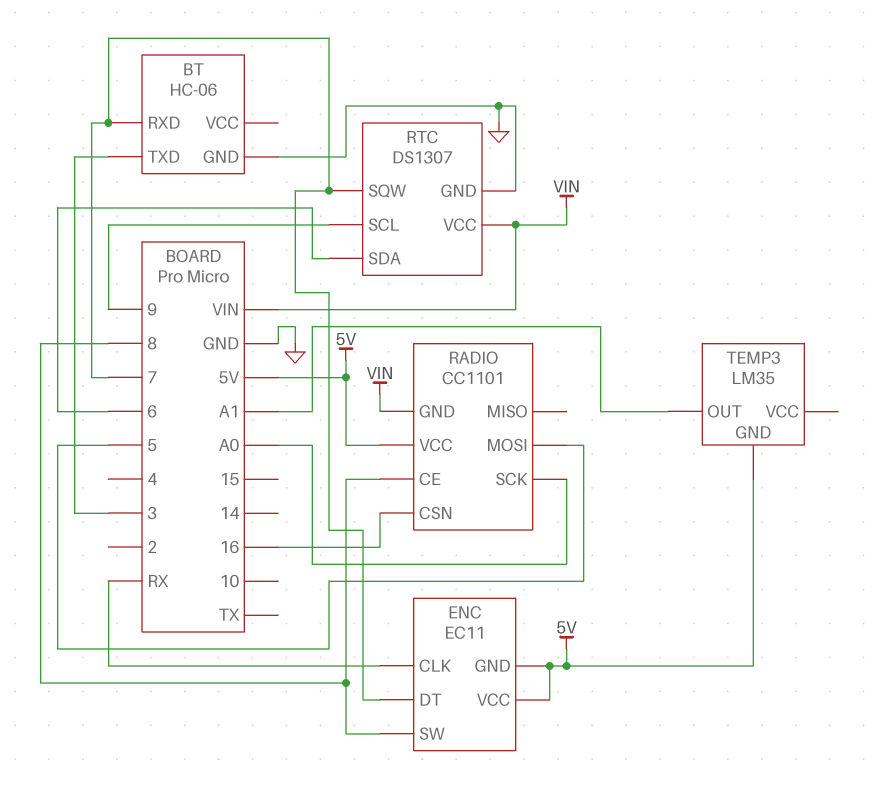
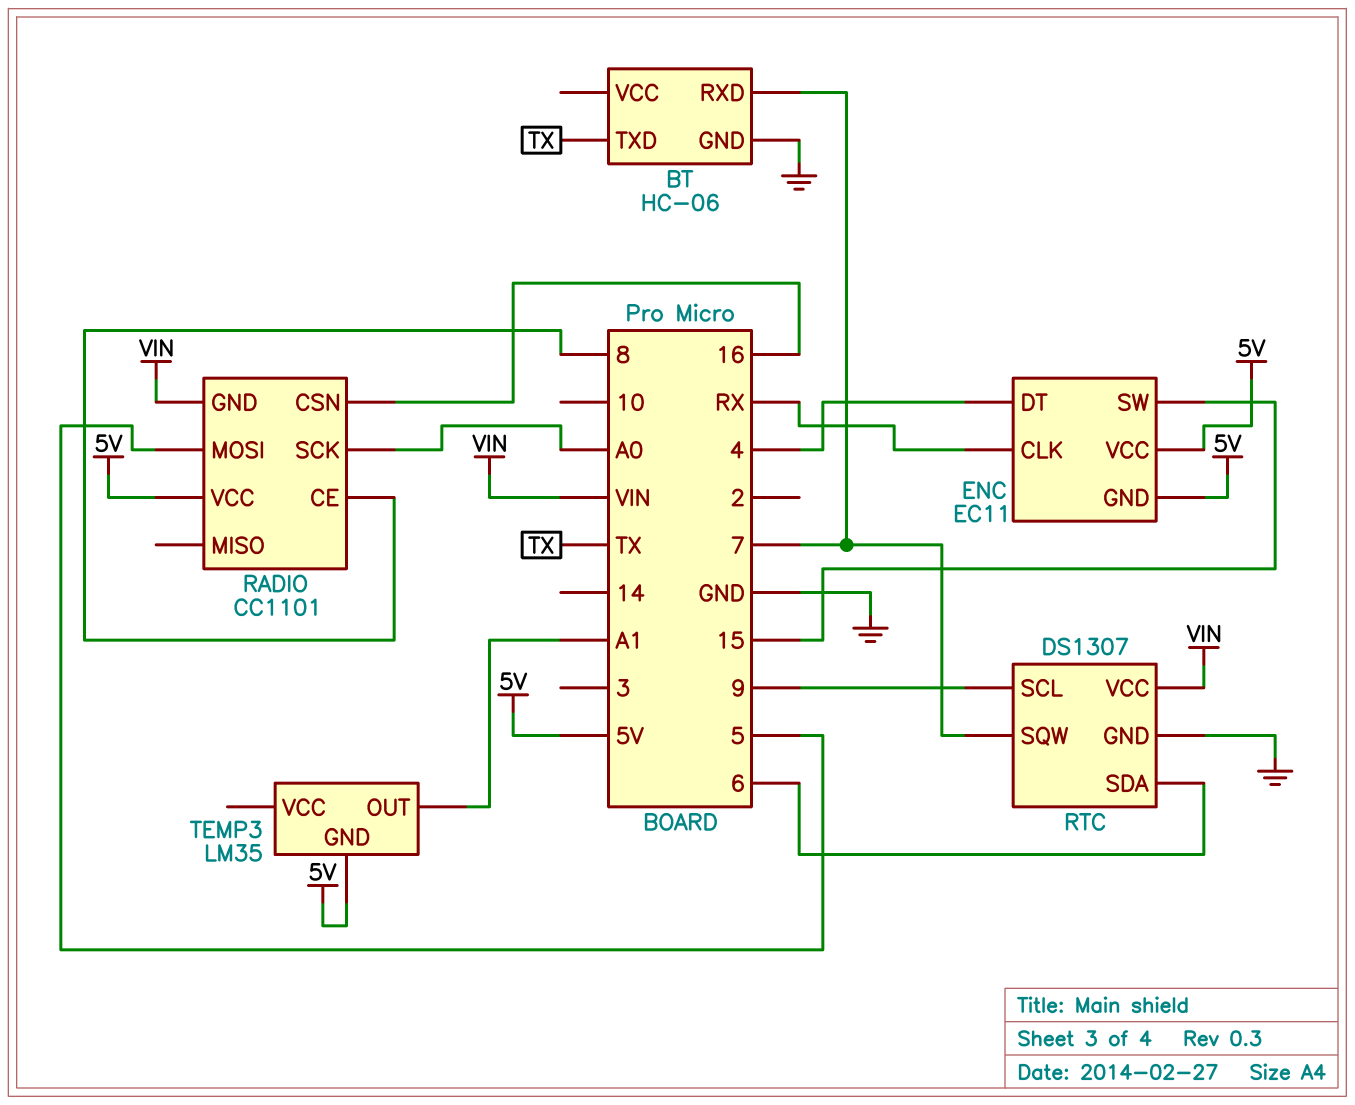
BT pin TXD: 3 -> TX
ENC pin DT: 7 -> 4
ENC pin SW: 8 -> 15

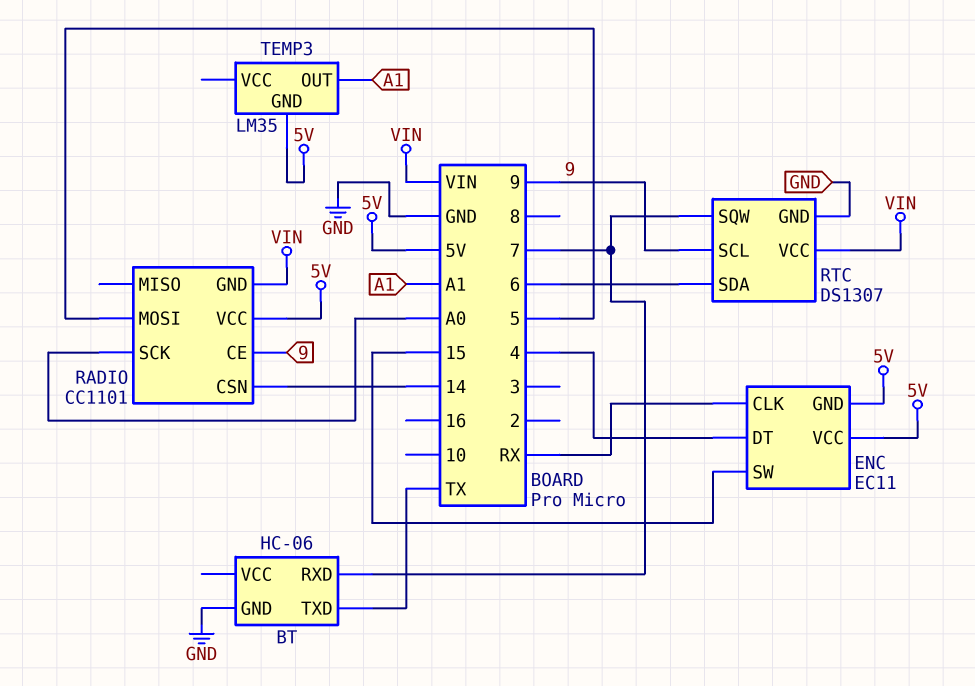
RADIO pin CE: 8 -> 9
RADIO pin CSN: 16 -> 14

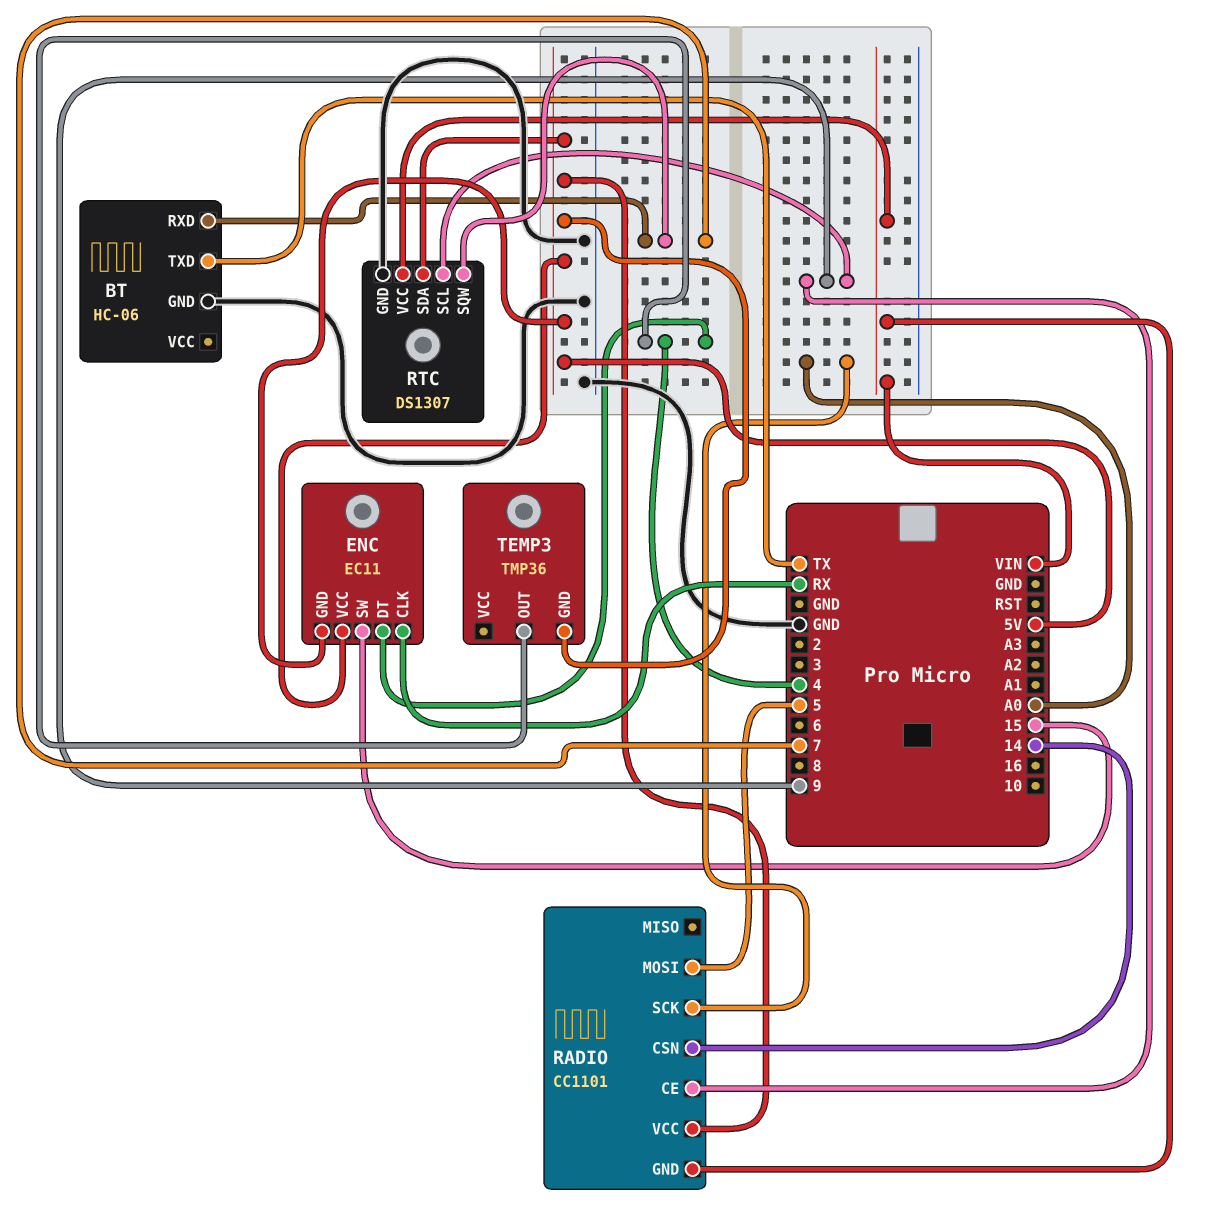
RTC pin SDA: 6 -> 5V
TEMP3: LM35 -> TMP36
TEMP3 pin OUT: A1 -> 4

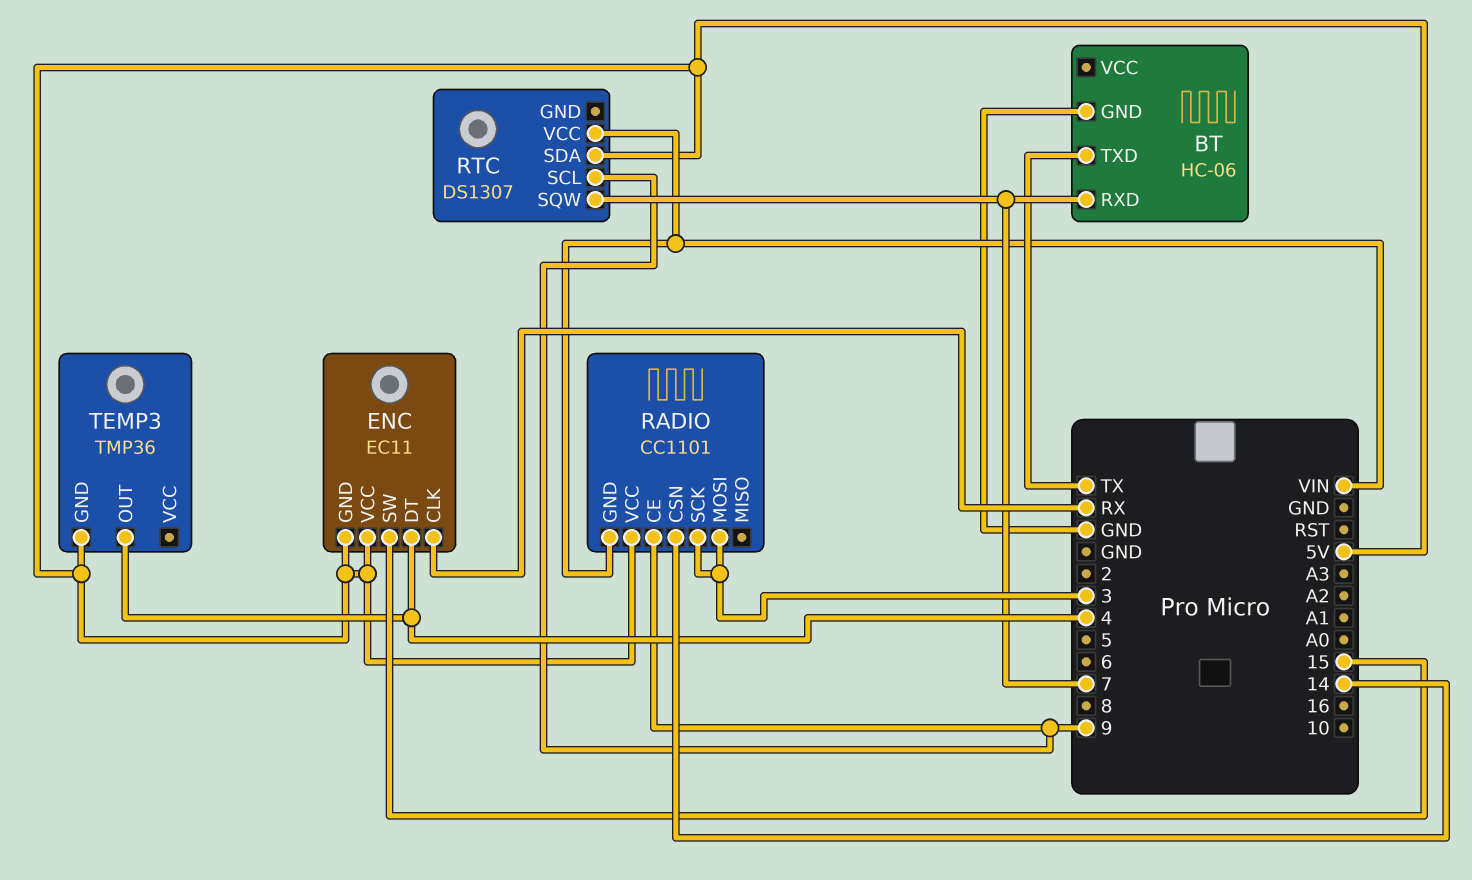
RADIO pin MOSI: 5 -> 3
RADIO pin SCK: A0 -> 3
RTC pin GND: GND -> none

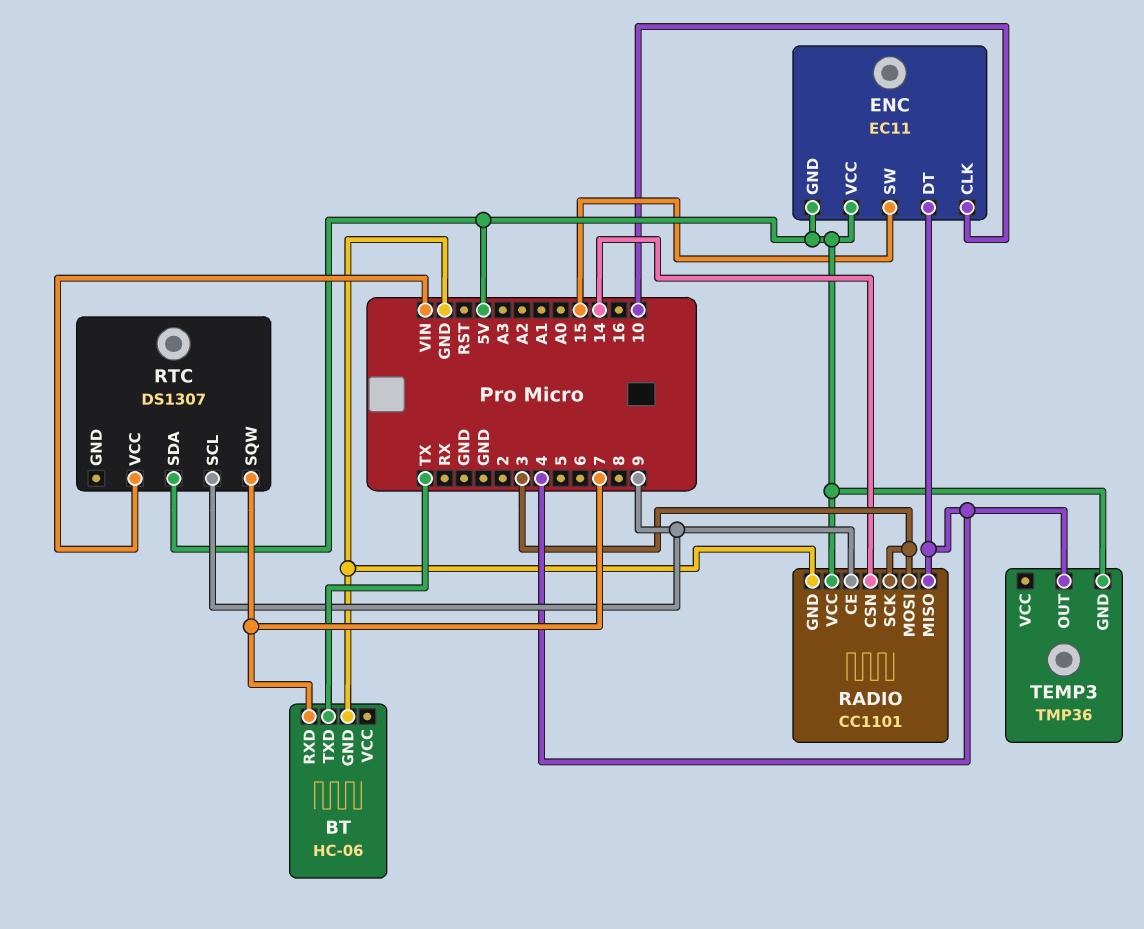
ENC pin CLK: RX -> 10
RADIO pin GND: VIN -> GND
RADIO pin MISO: none -> 4

